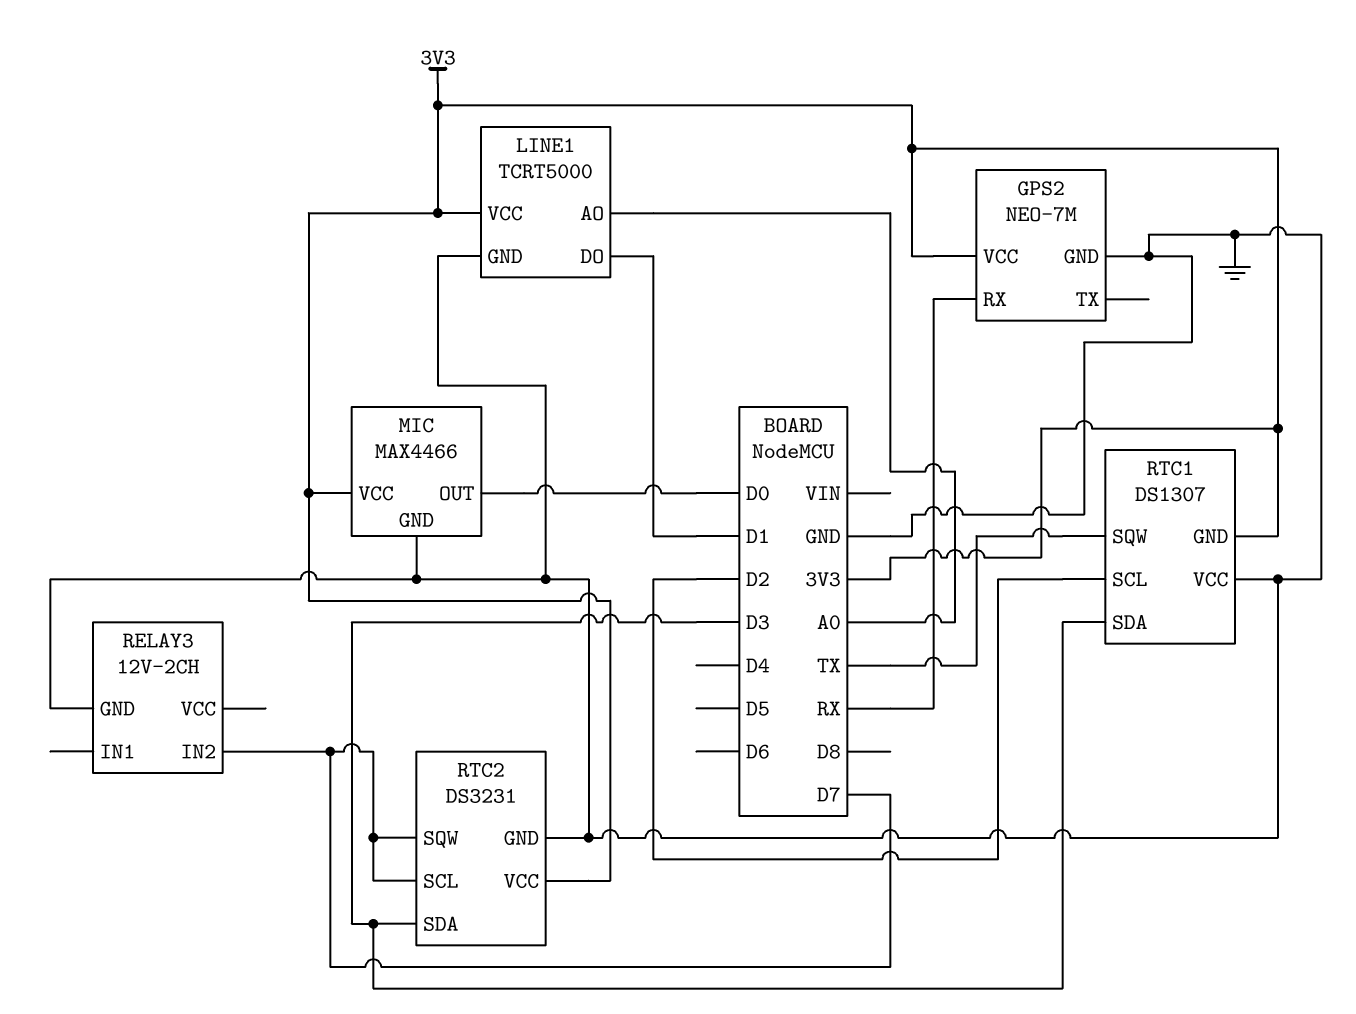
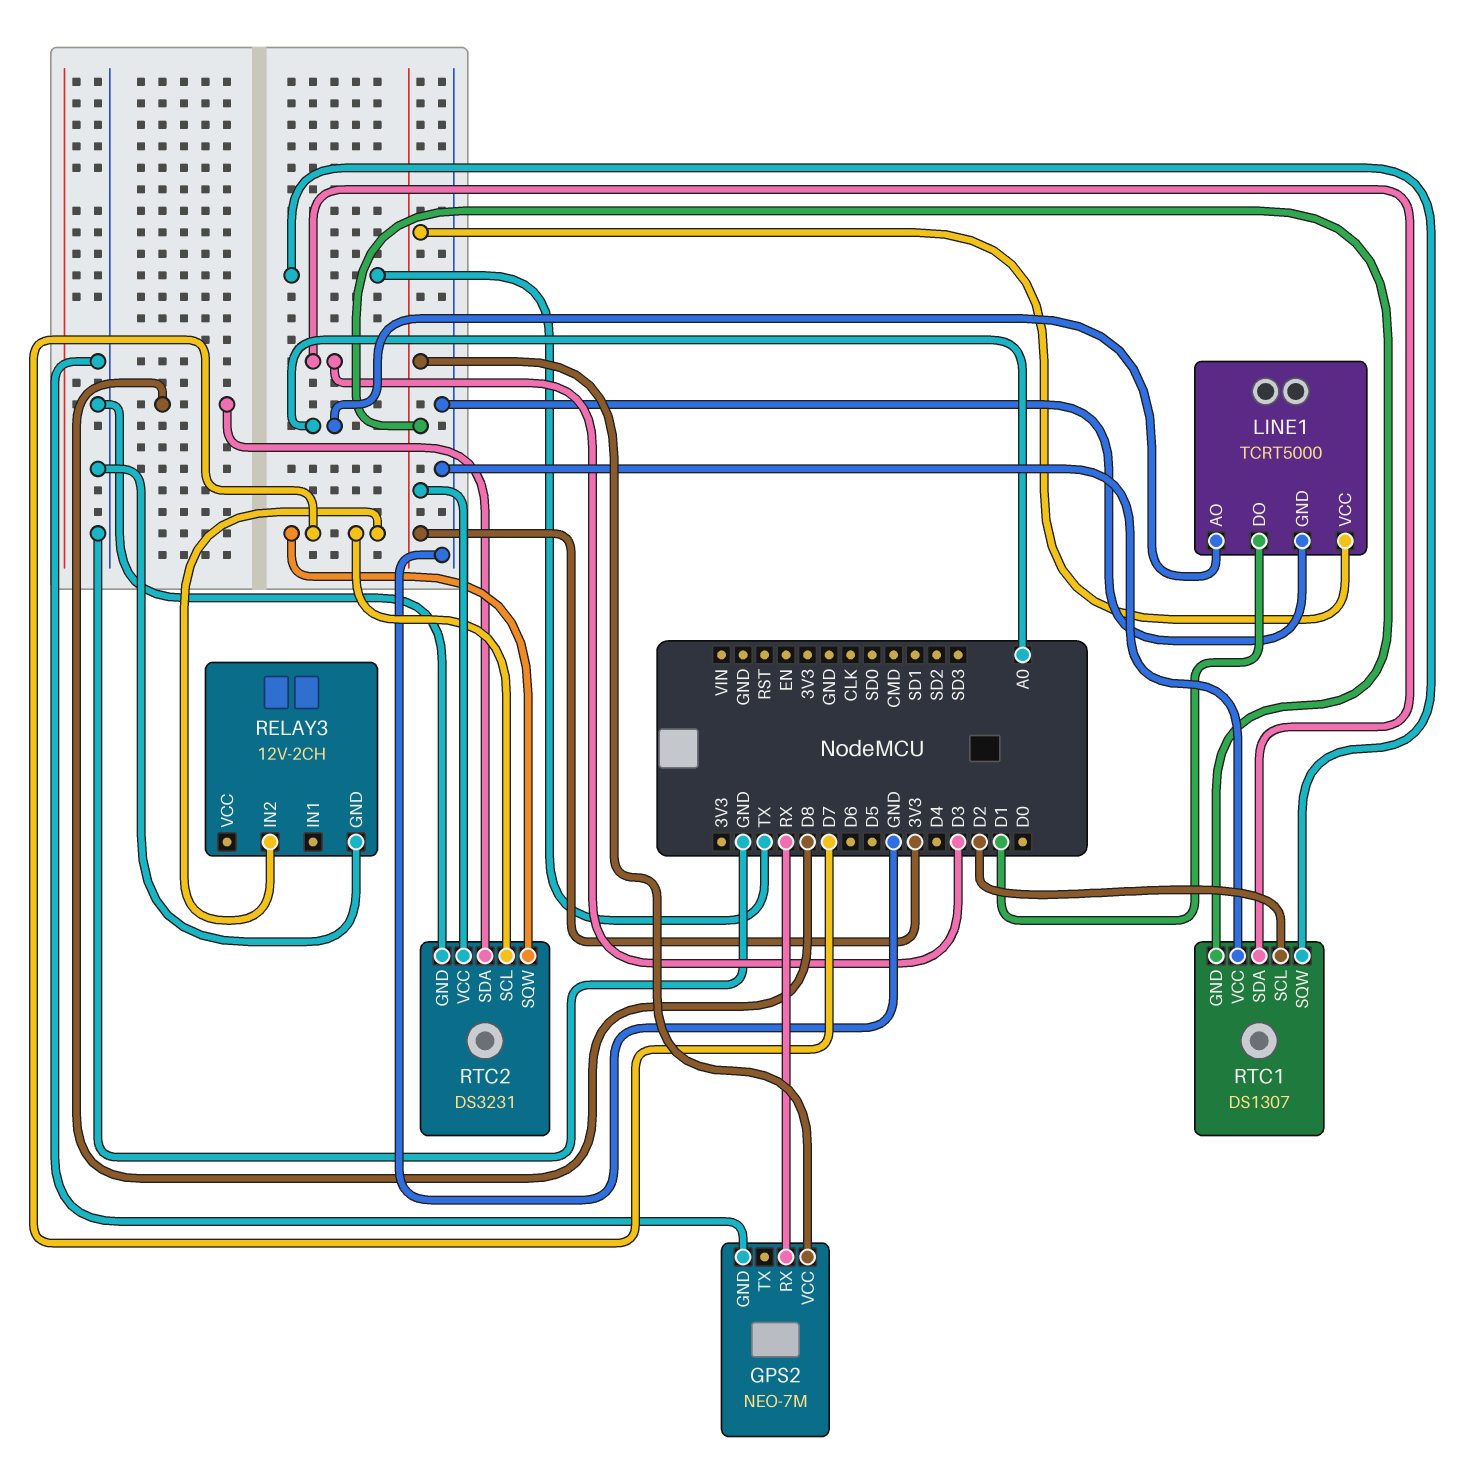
MIC: MAX4466 -> none
MIC pin GND: GND -> none
MIC pin OUT: D0 -> none
MIC pin VCC: 3V3 -> none
RTC2 pin SDA: D3 -> D8

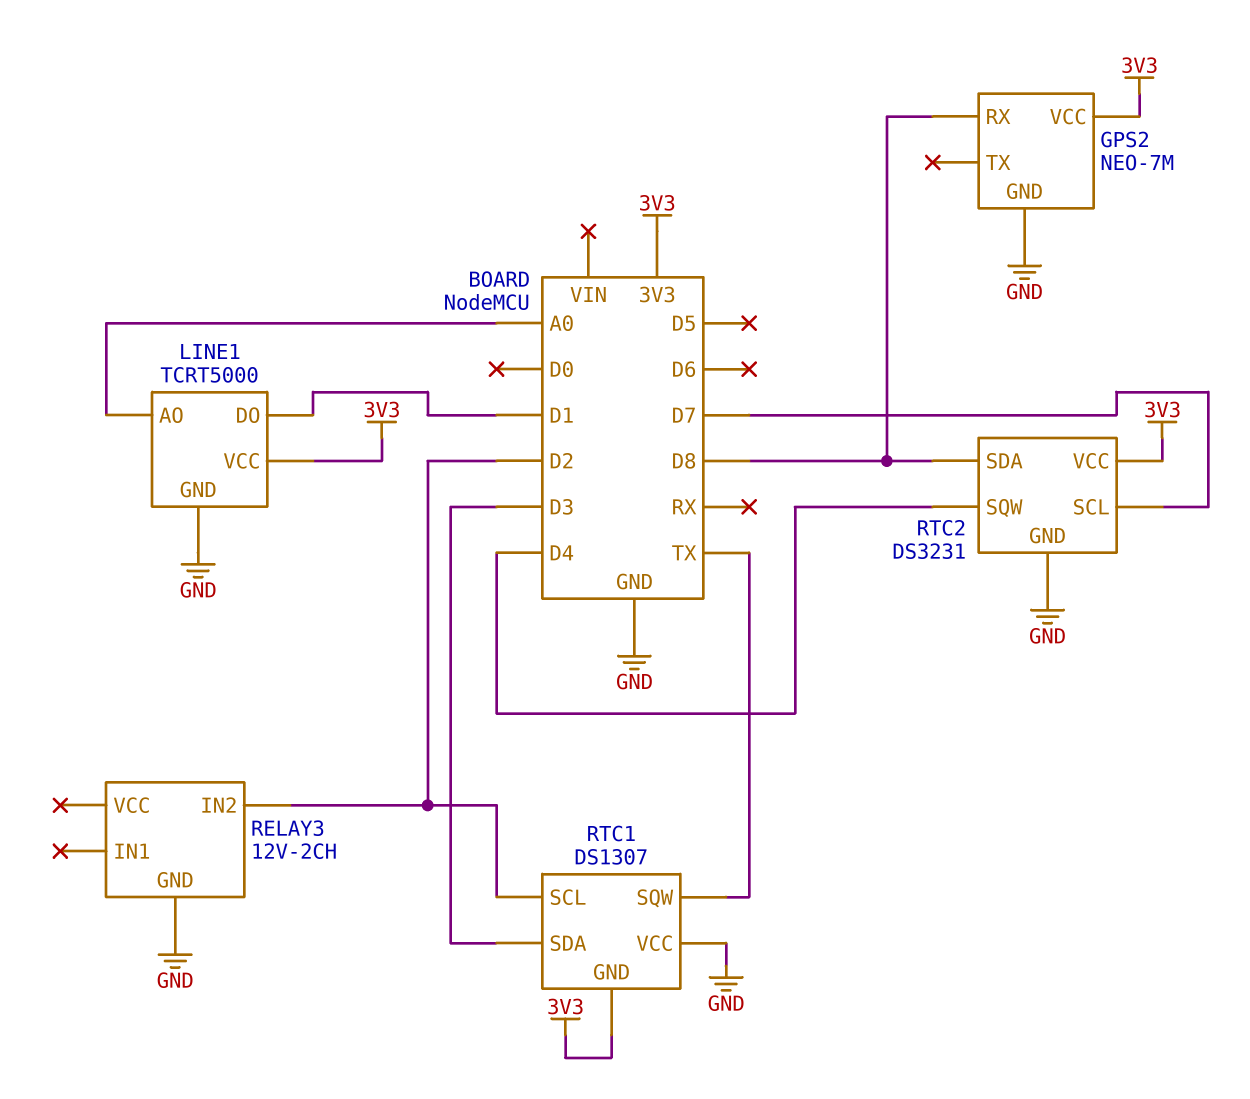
GPS2 pin RX: RX -> D8
RELAY3 pin IN2: D7 -> D2
RTC2 pin SQW: D7 -> D4

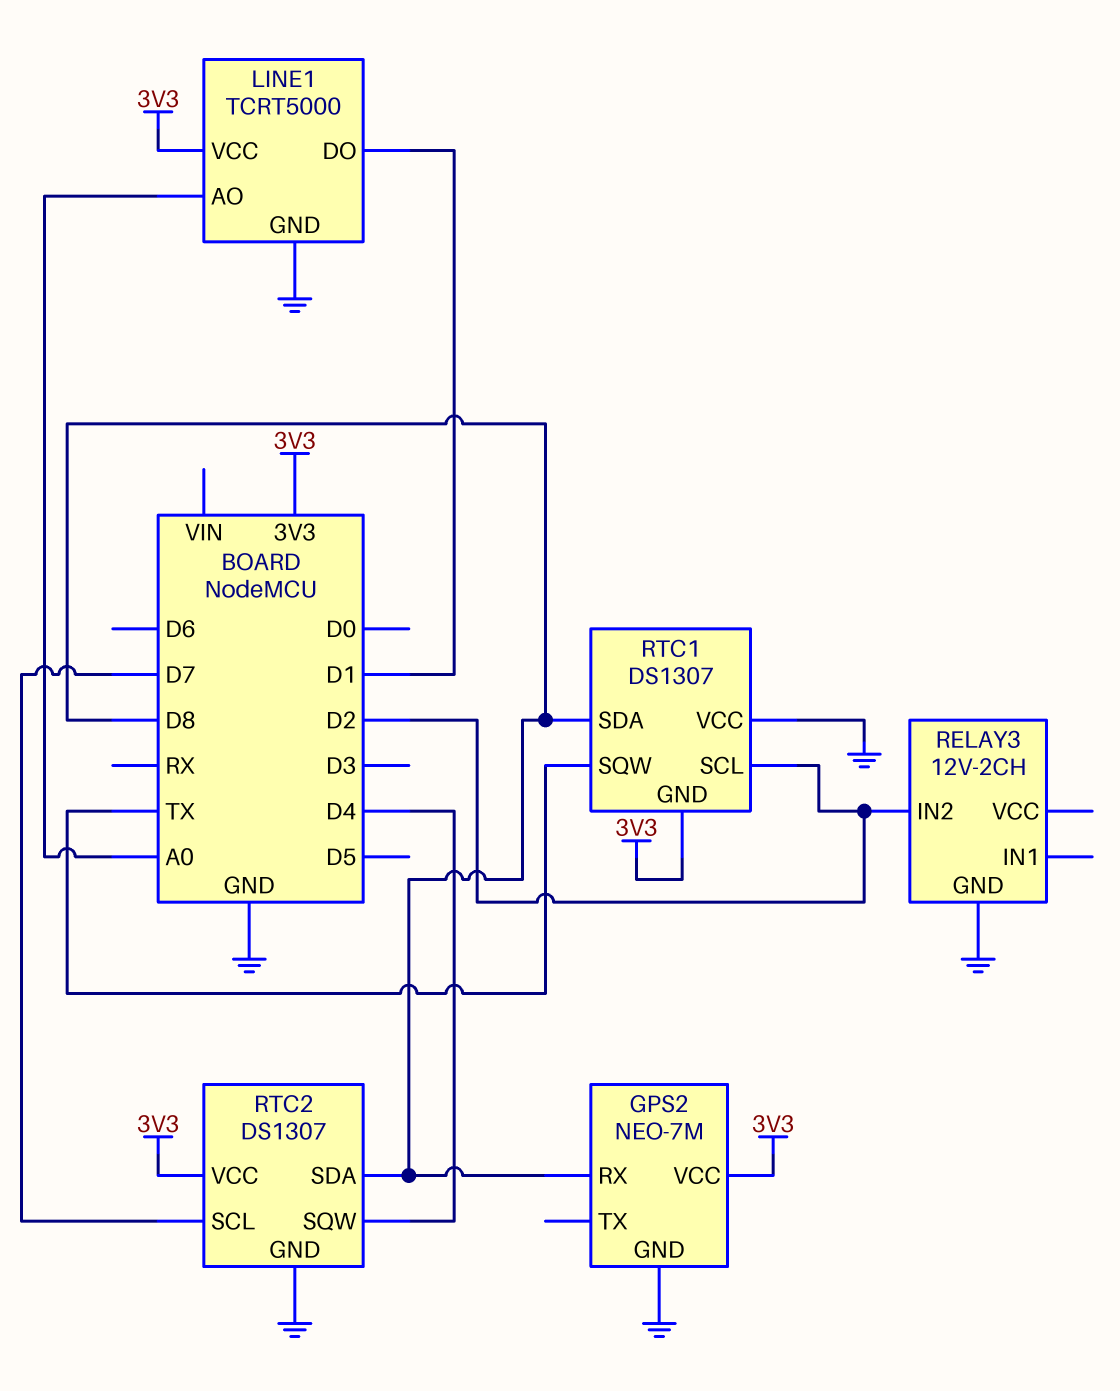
RTC1 pin SDA: D3 -> D8
RTC2: DS3231 -> DS1307

